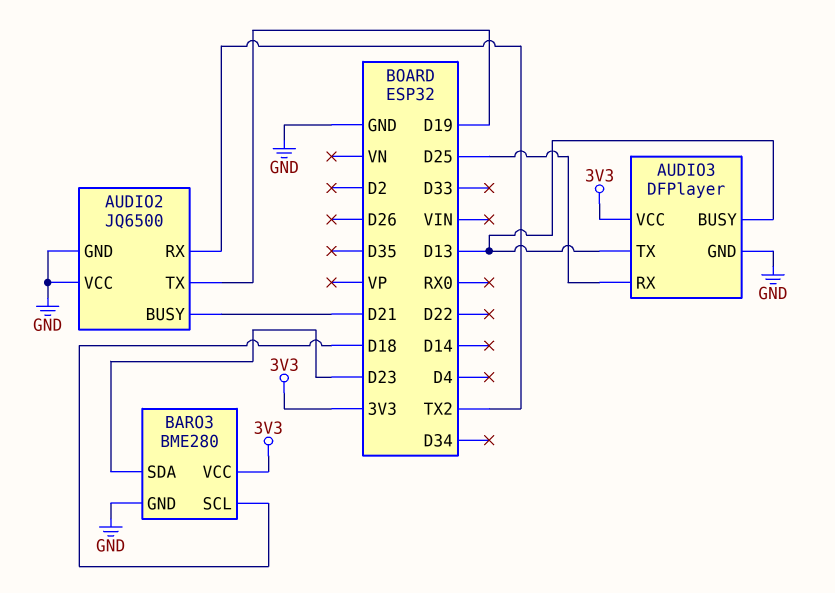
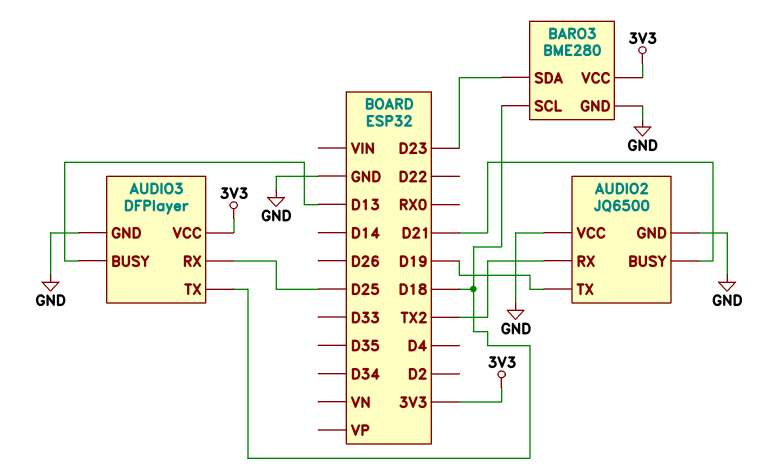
AUDIO3 pin TX: D13 -> D18

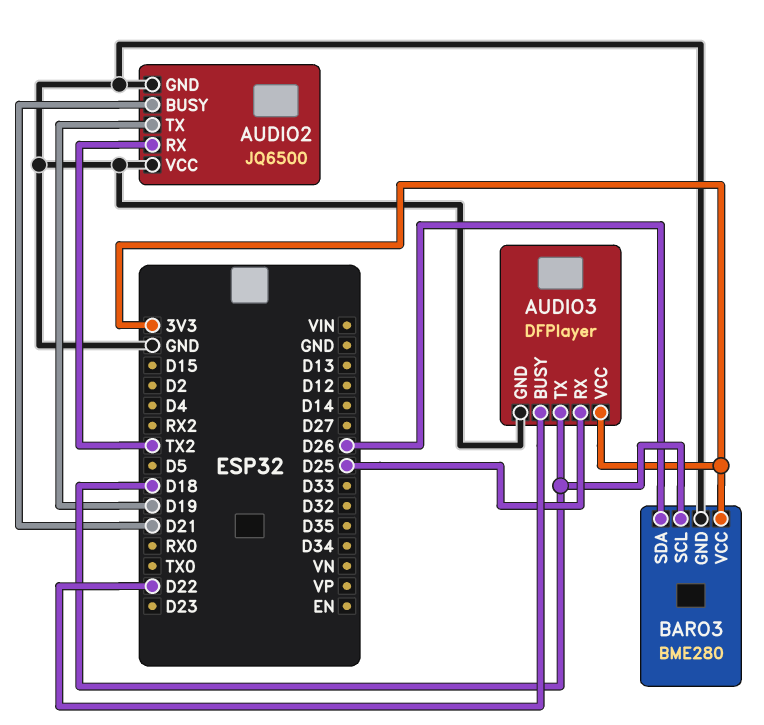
AUDIO3 pin BUSY: D13 -> D22
BARO3 pin SDA: D23 -> D26

